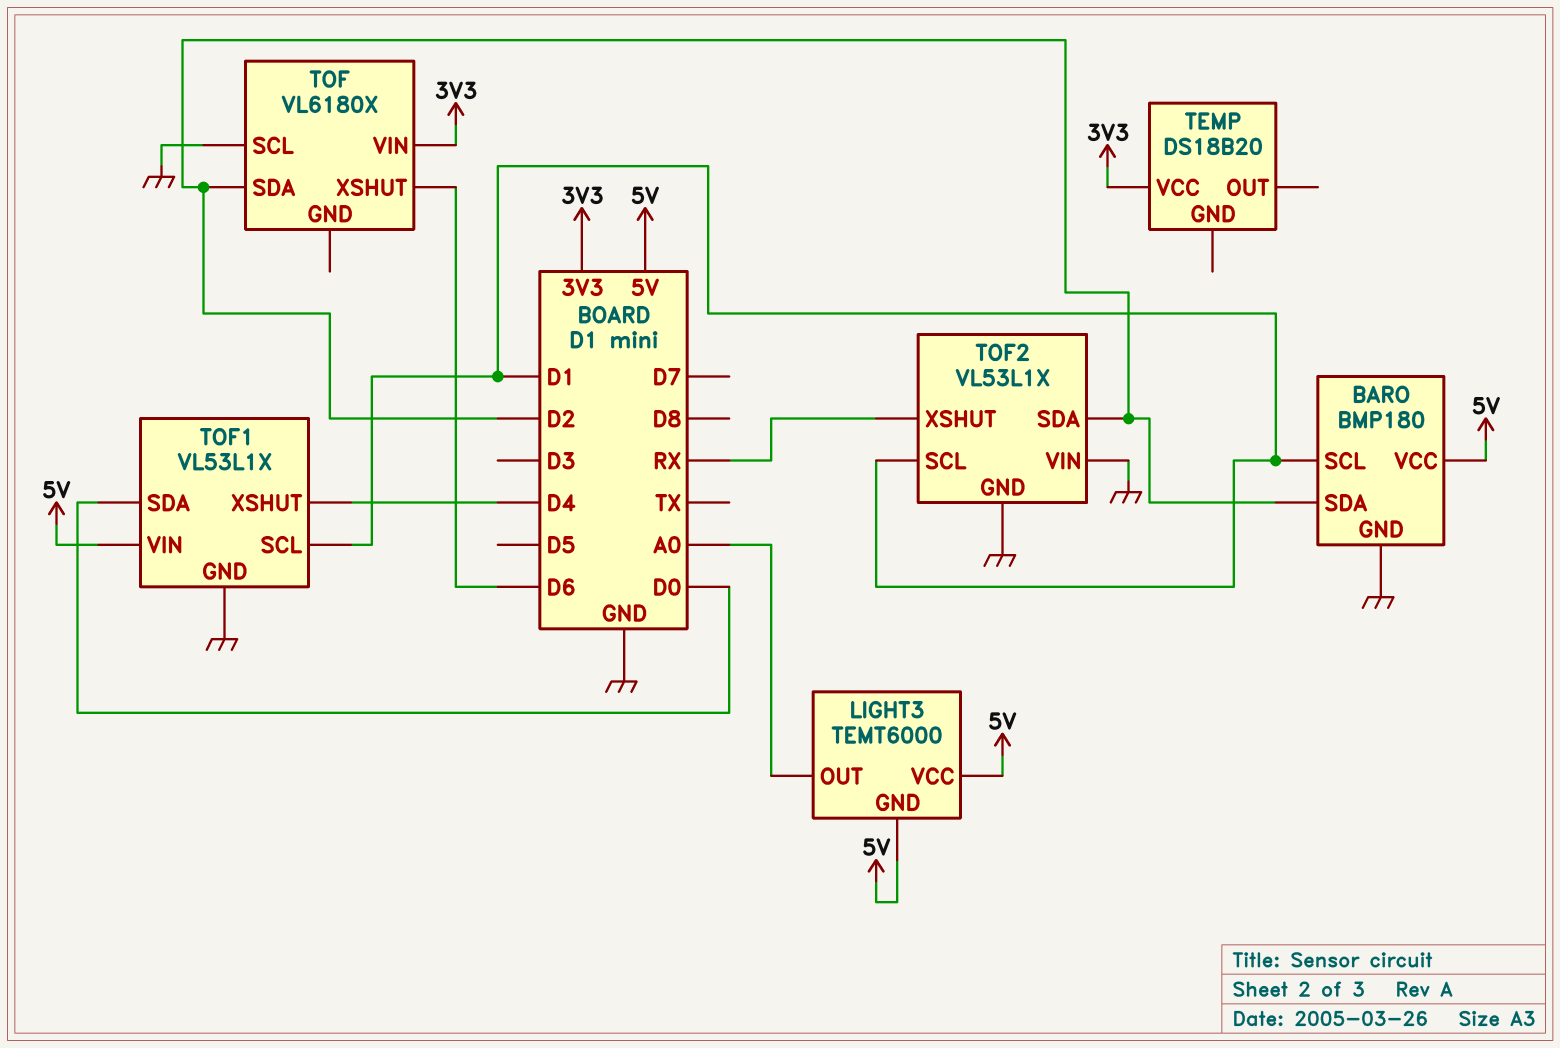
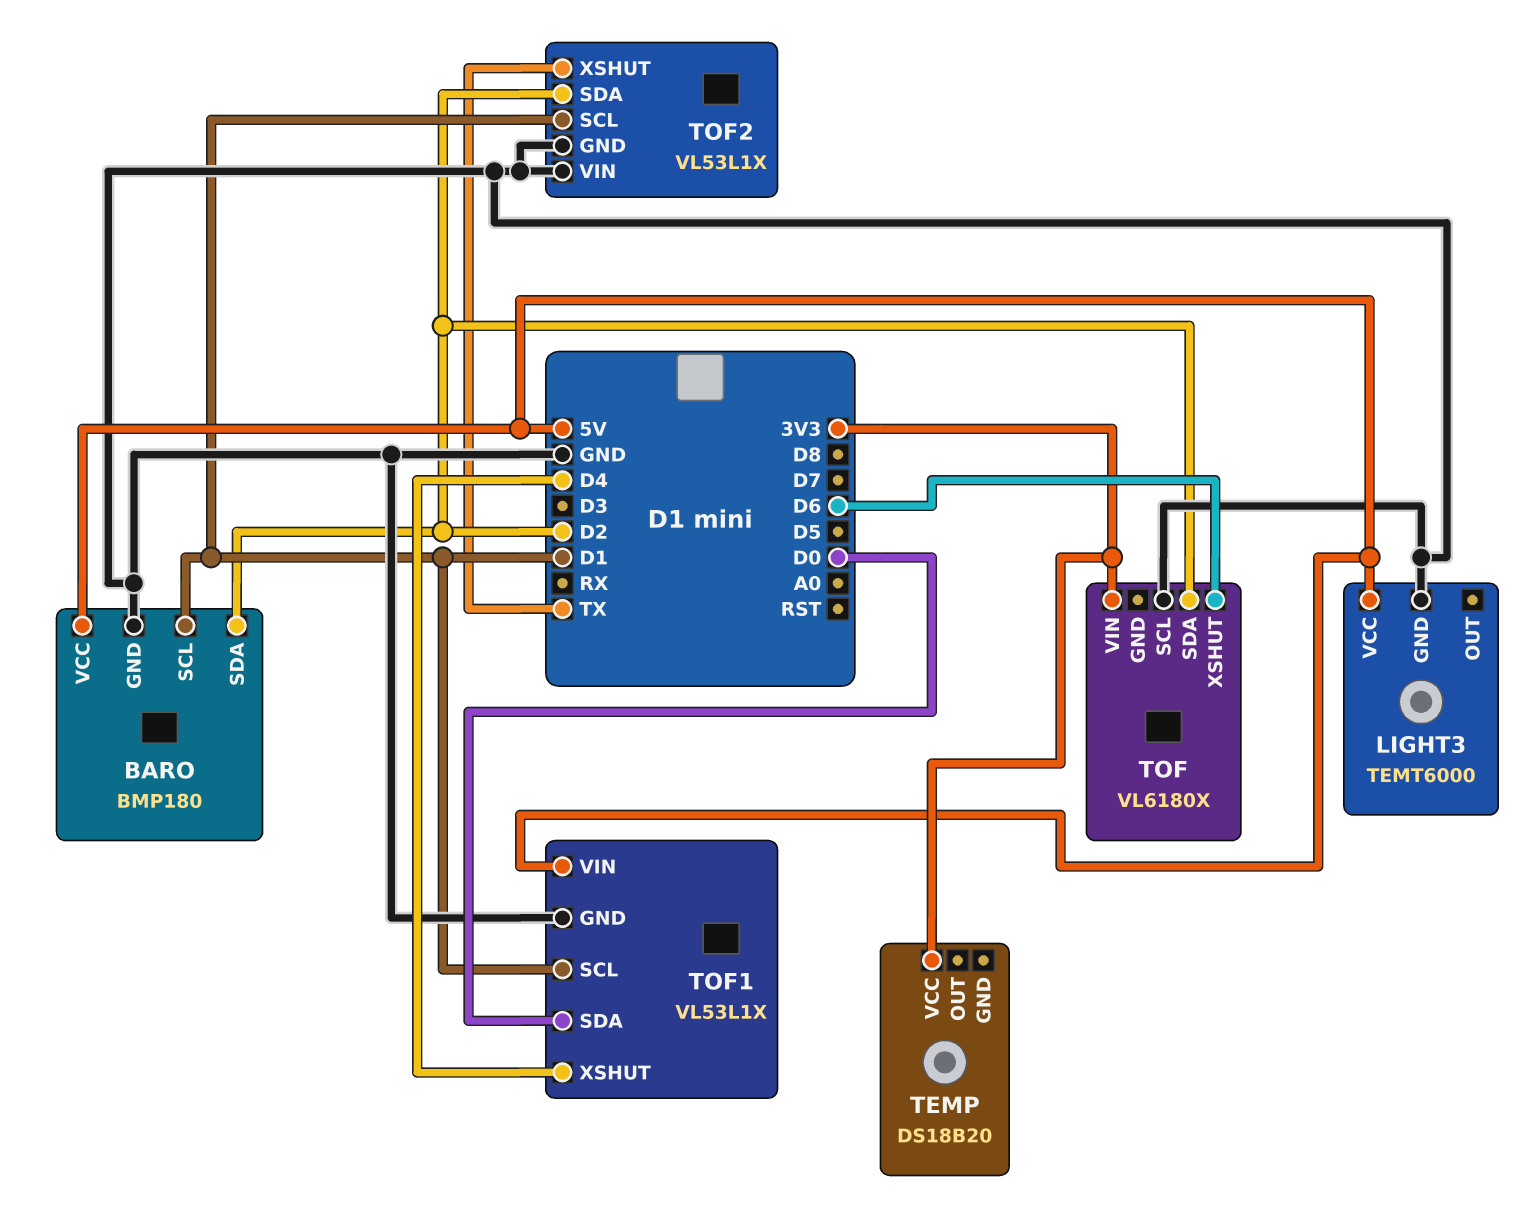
LIGHT3 pin GND: 5V -> GND
LIGHT3 pin OUT: A0 -> none
TOF2 pin XSHUT: RX -> TX

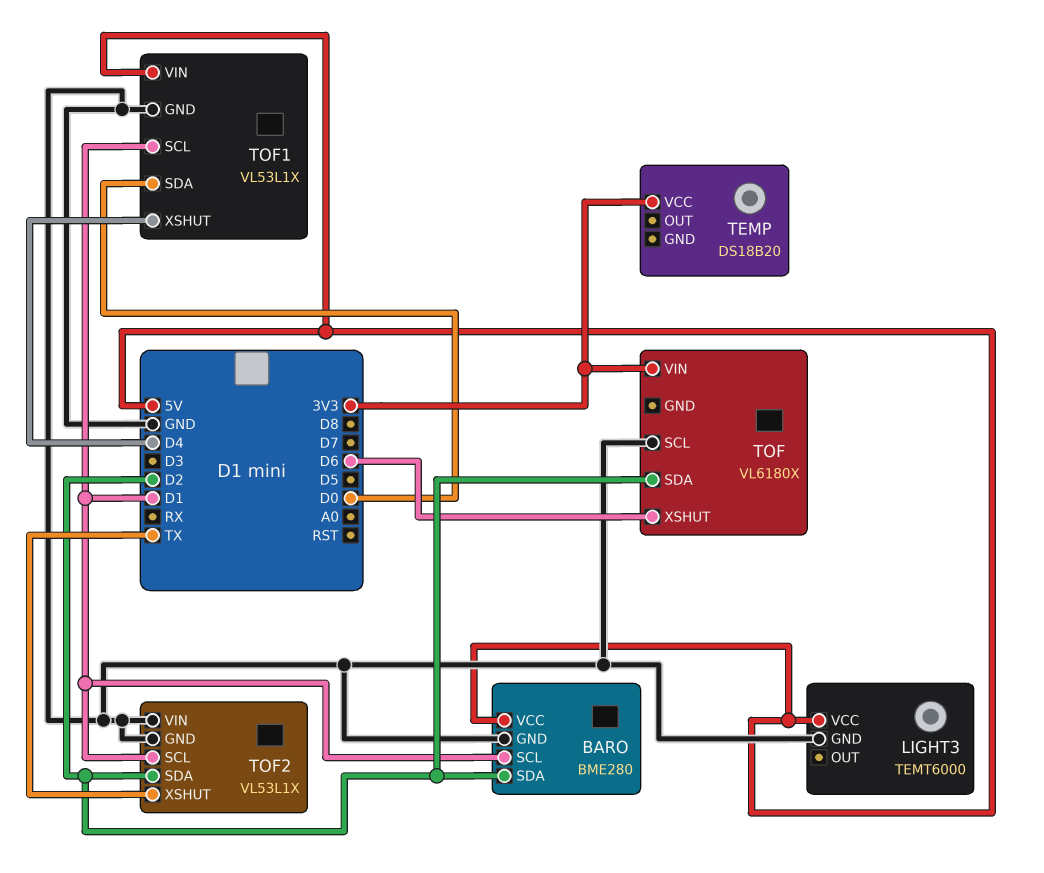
BARO: BMP180 -> BME280

